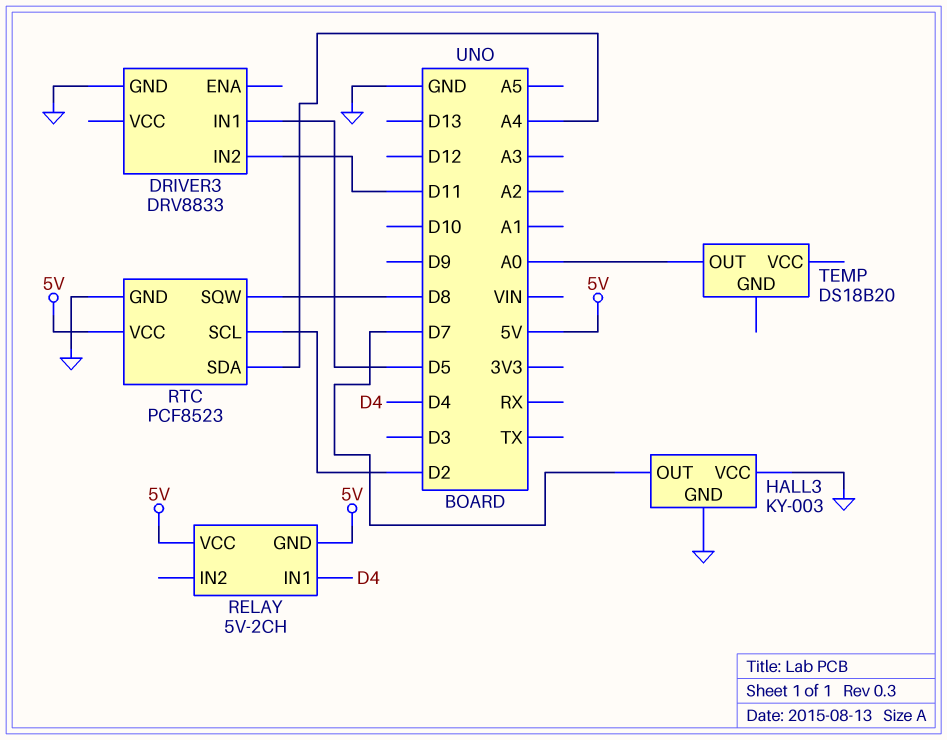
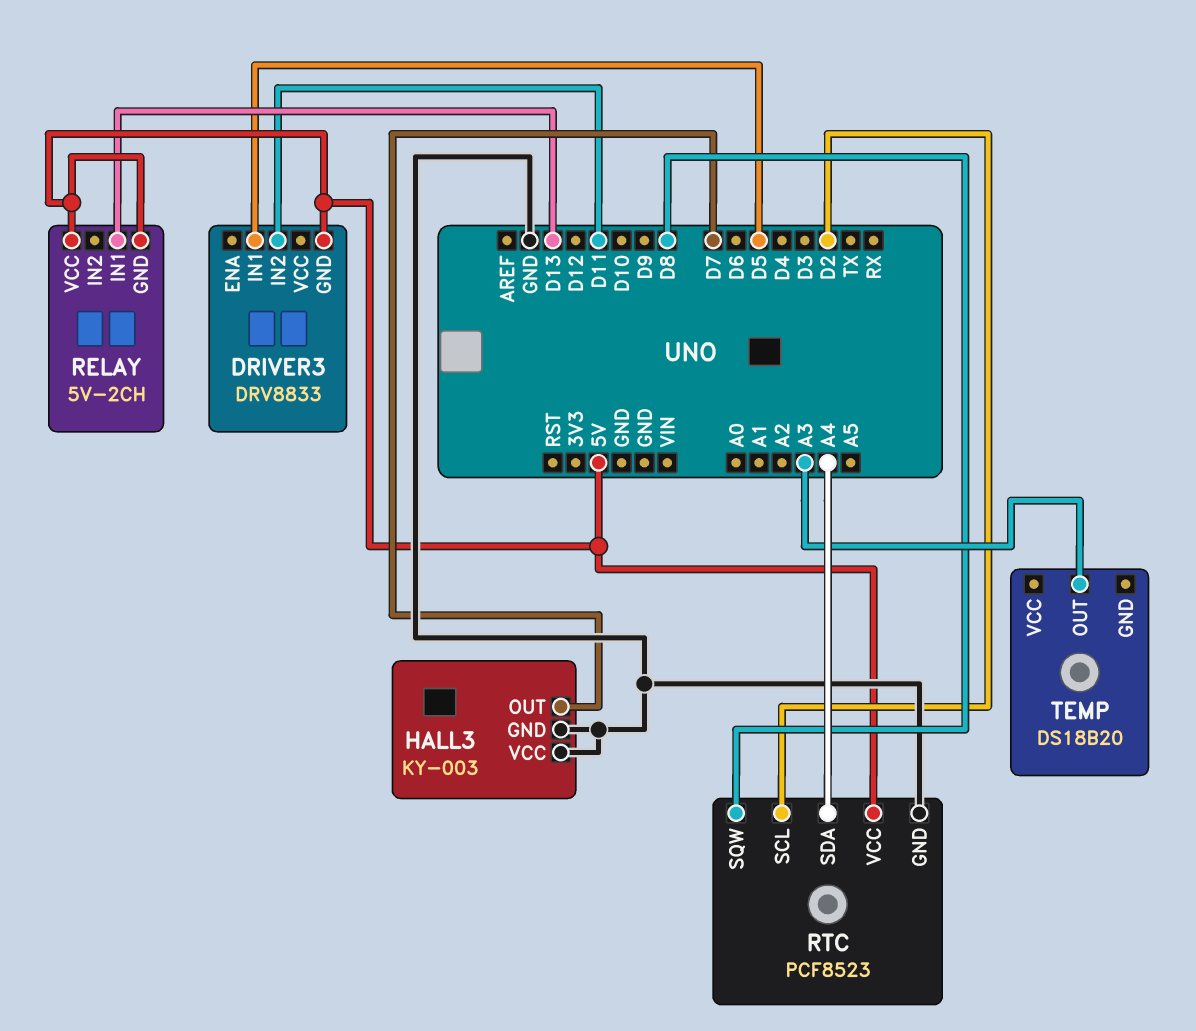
DRIVER3 pin GND: GND -> 5V
RELAY pin IN1: D4 -> D13
TEMP pin OUT: A0 -> A3

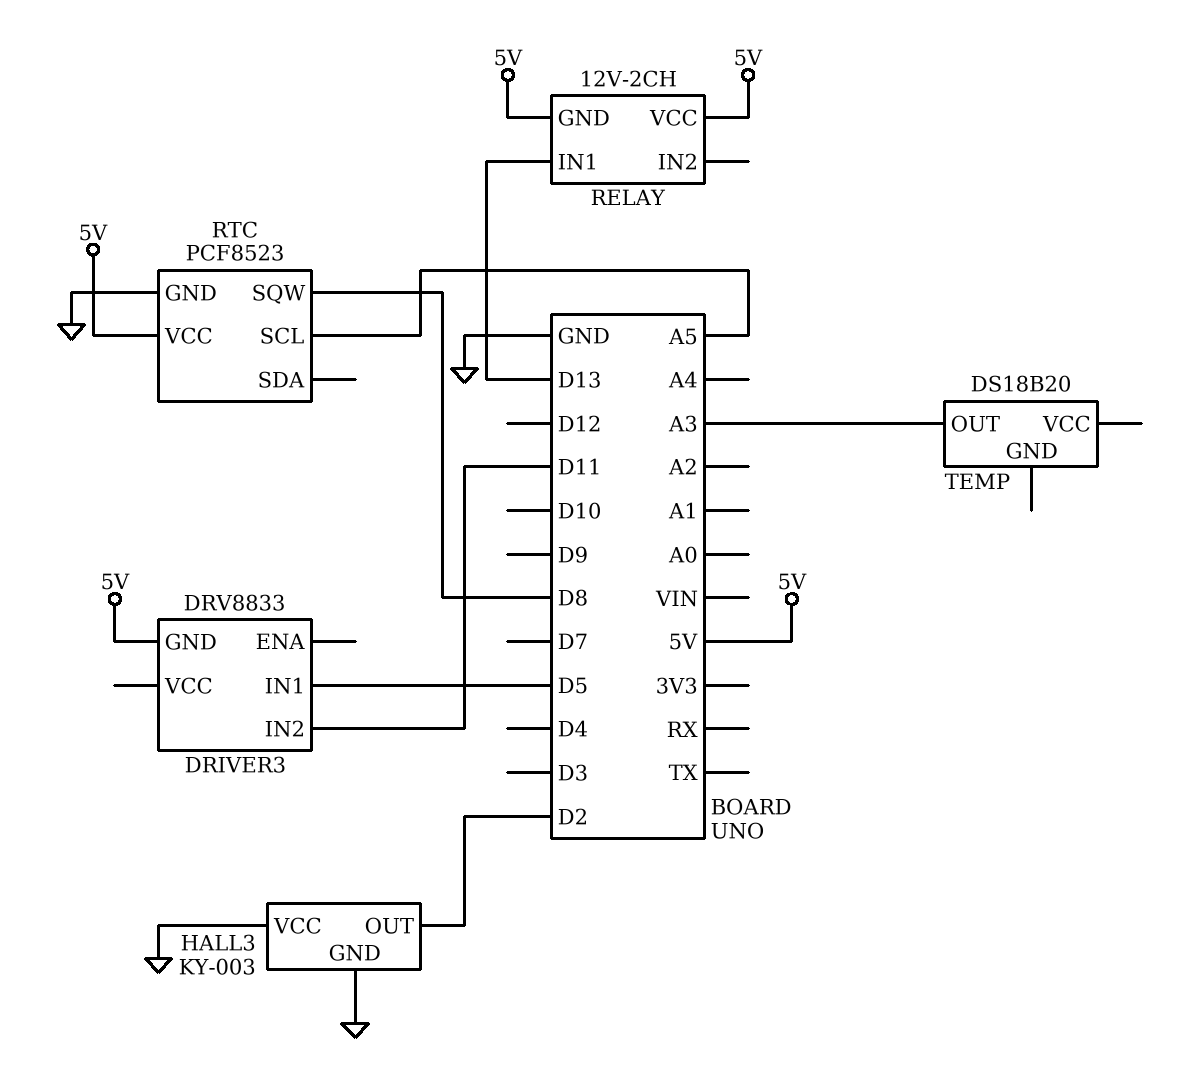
HALL3 pin OUT: D7 -> D2
RELAY: 5V-2CH -> 12V-2CH
RTC pin SCL: D2 -> A5
RTC pin SDA: A4 -> none

